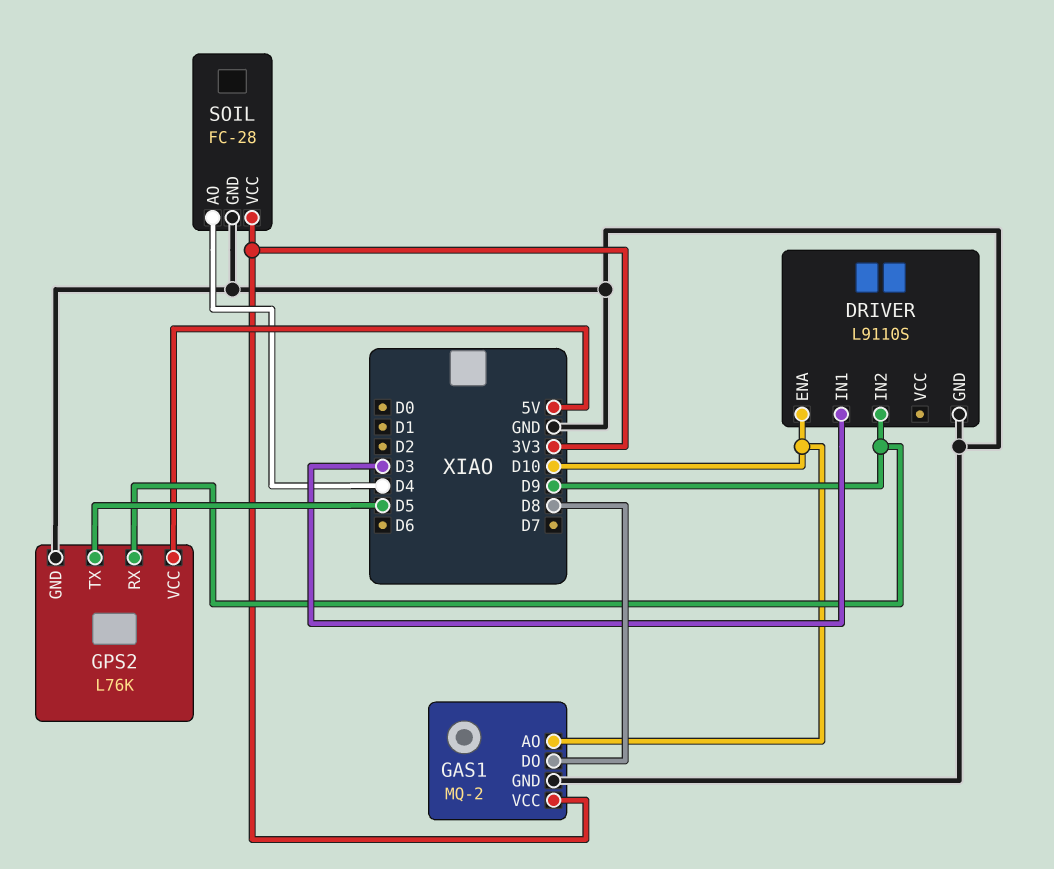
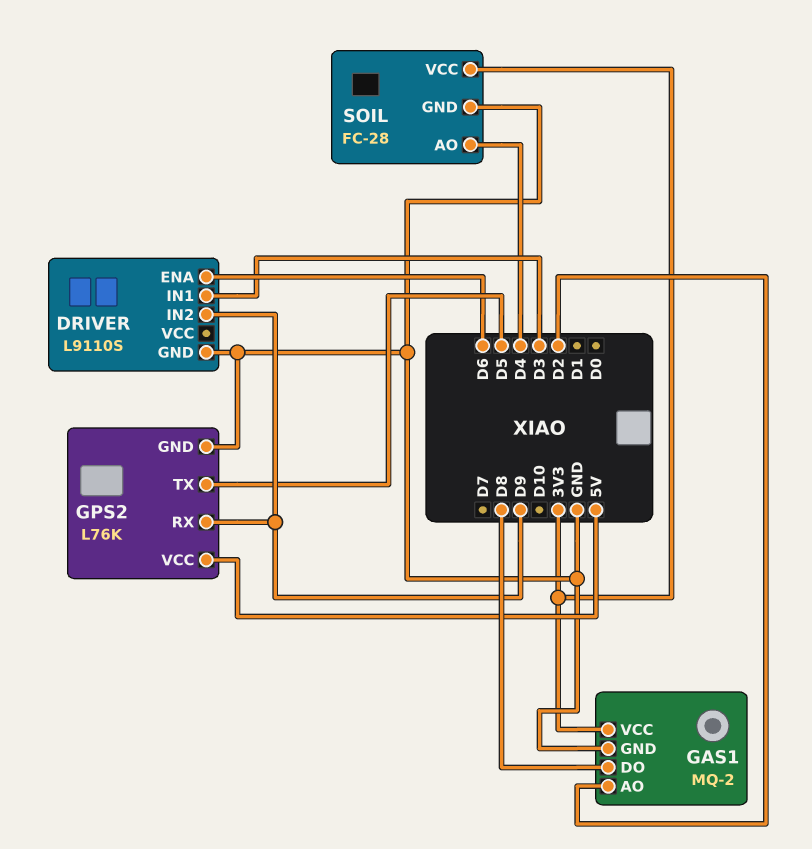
DRIVER pin ENA: D10 -> D6
GAS1 pin AO: D10 -> D2

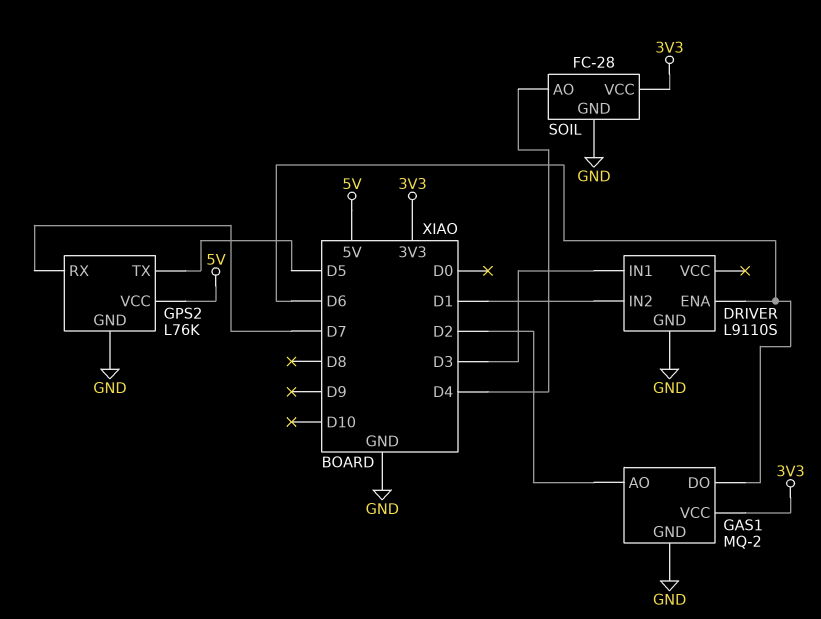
DRIVER pin IN2: D9 -> D1
GAS1 pin DO: D8 -> D6
GPS2 pin RX: D9 -> D7

